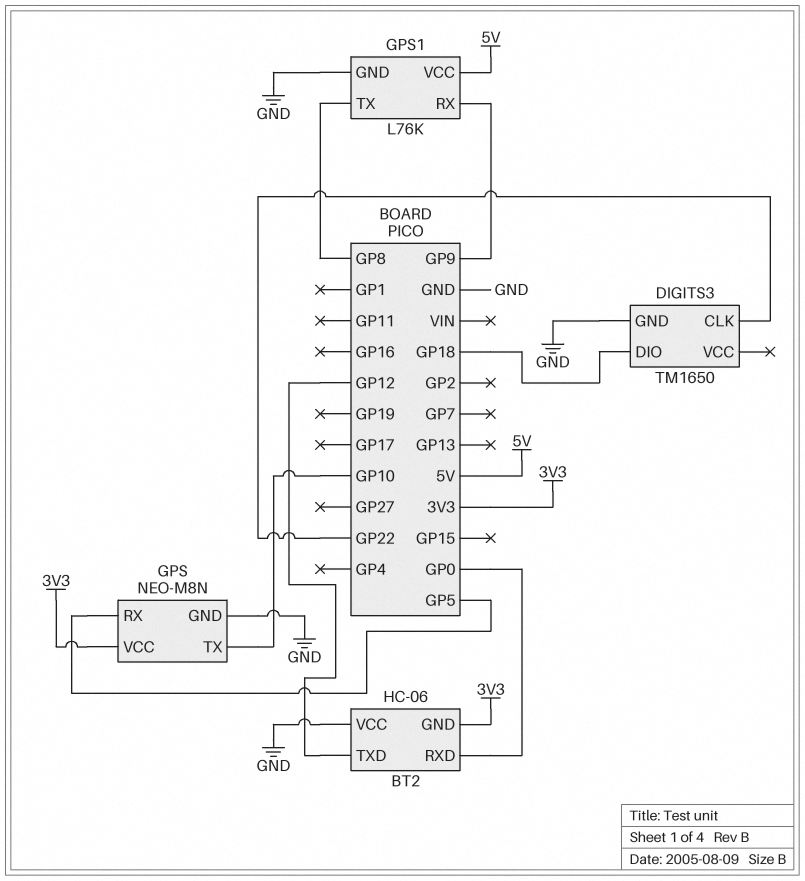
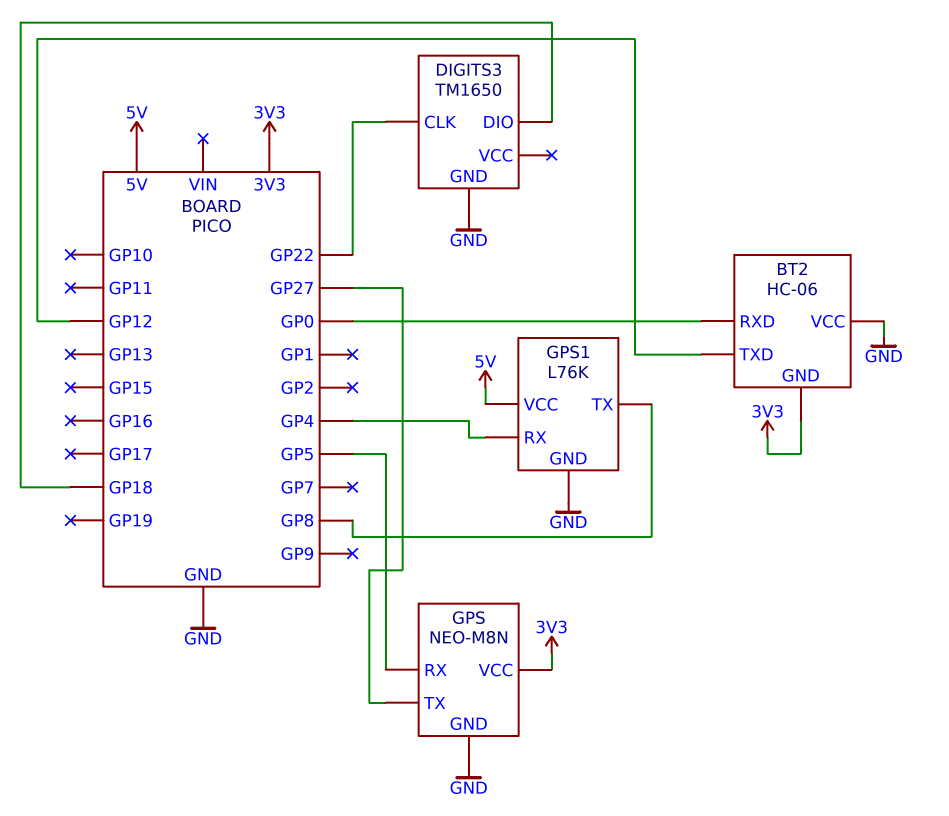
GPS pin TX: GP10 -> GP27
GPS1 pin RX: GP9 -> GP4

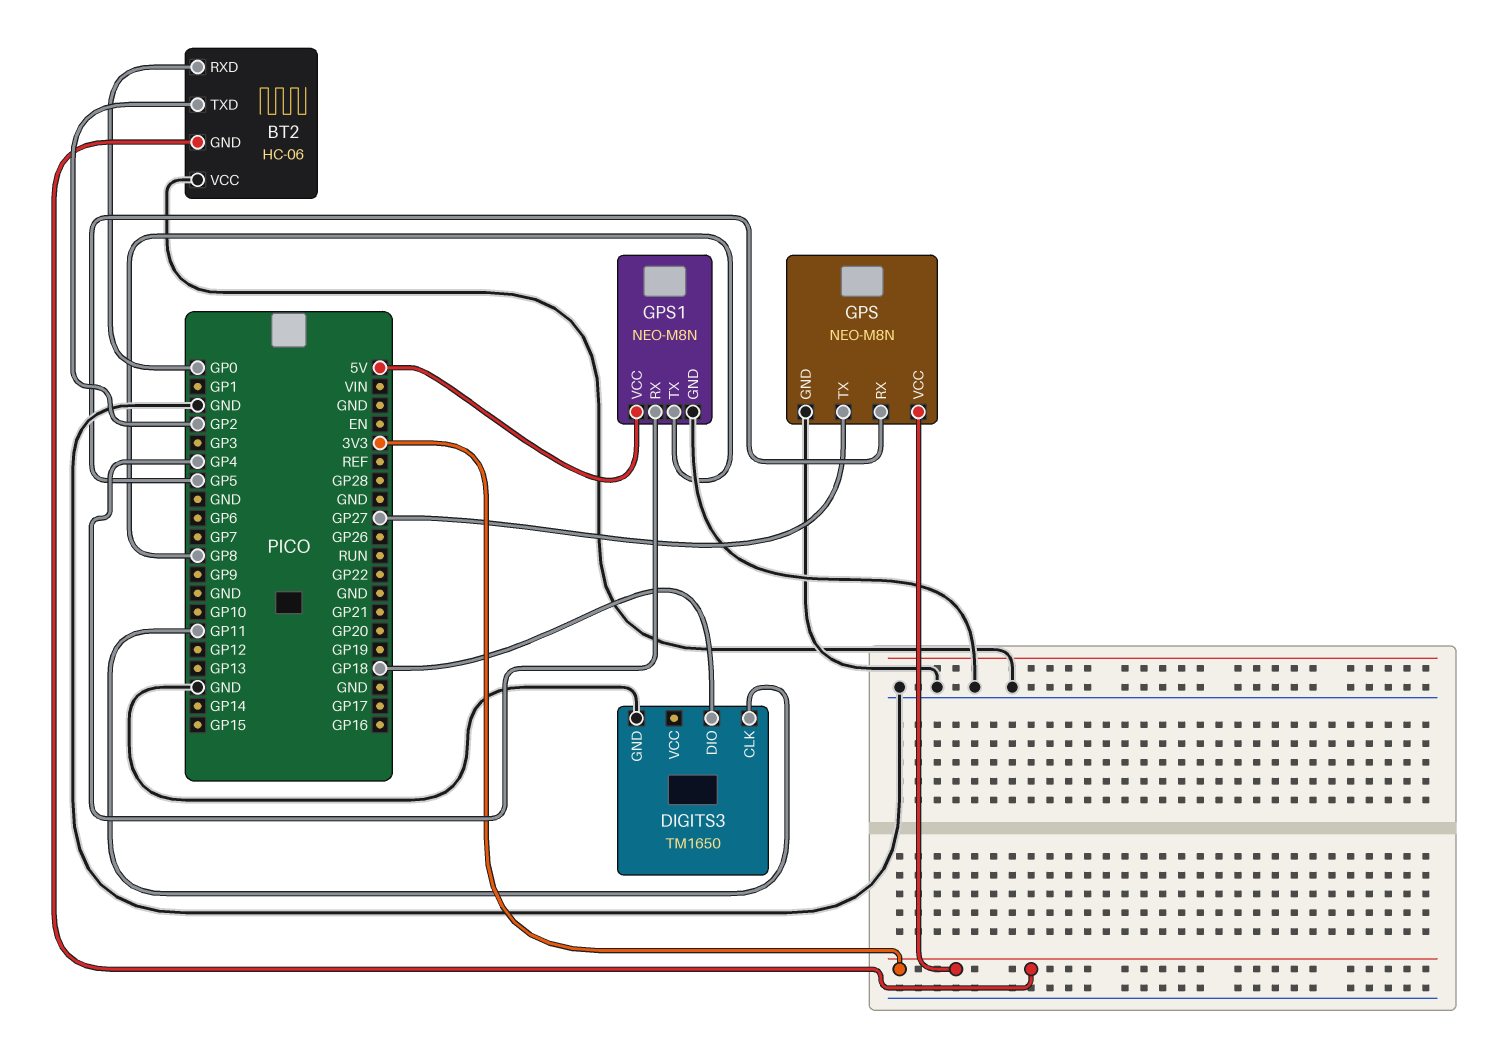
BT2 pin TXD: GP12 -> GP2
DIGITS3 pin CLK: GP22 -> GP11
GPS1: L76K -> NEO-M8N

